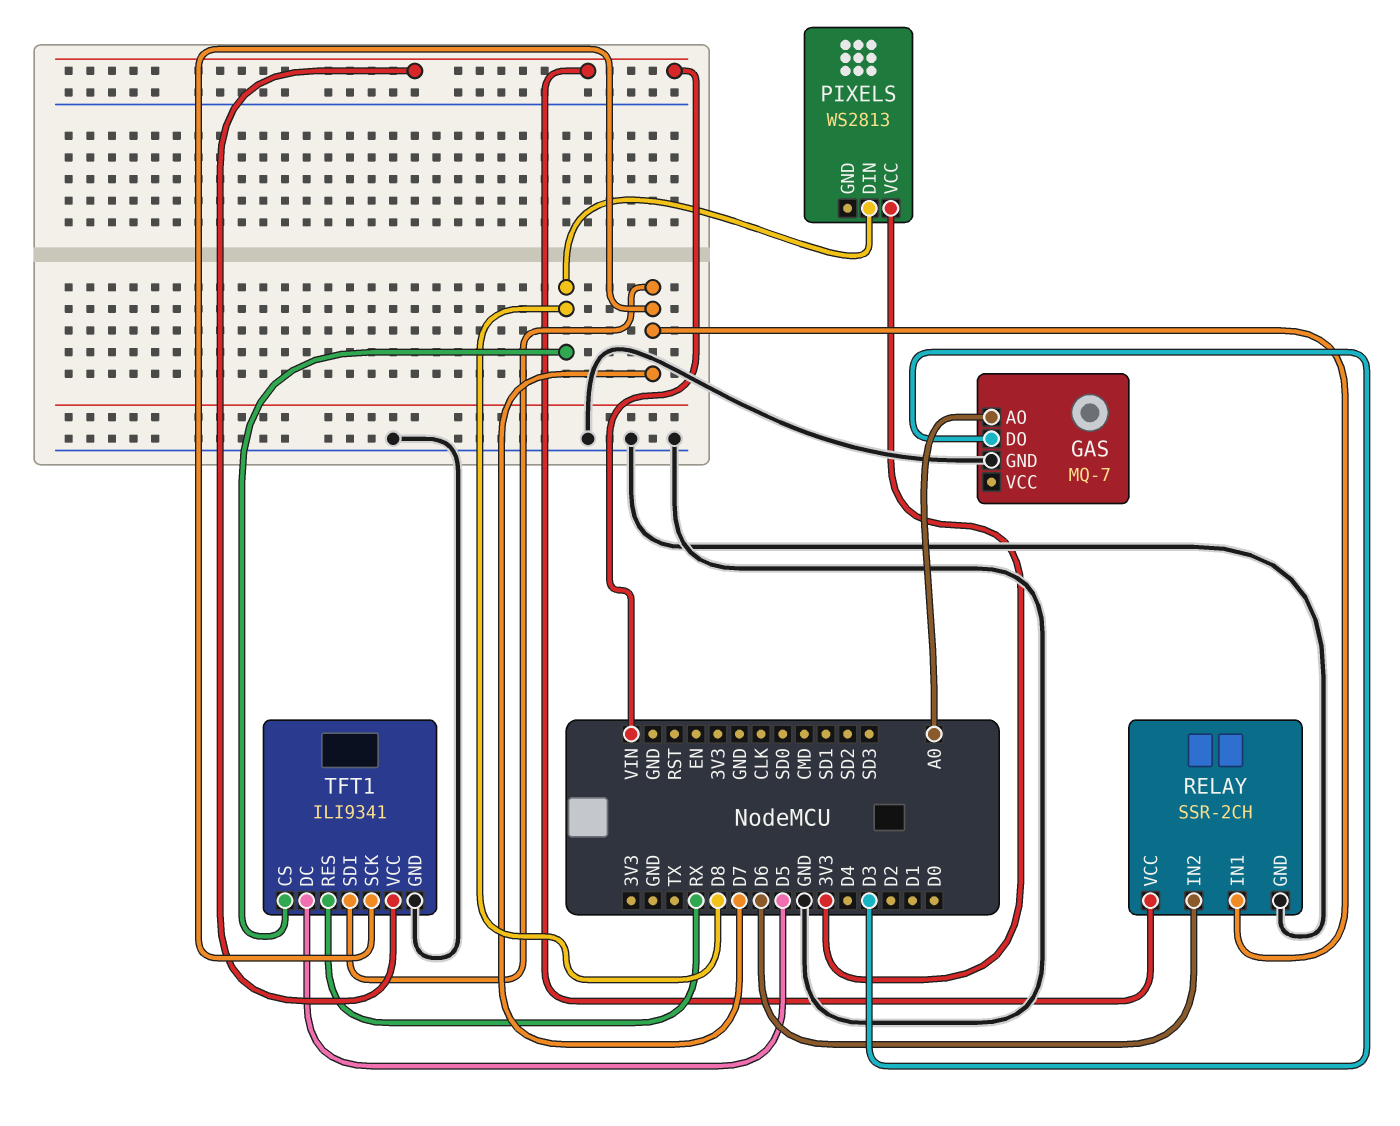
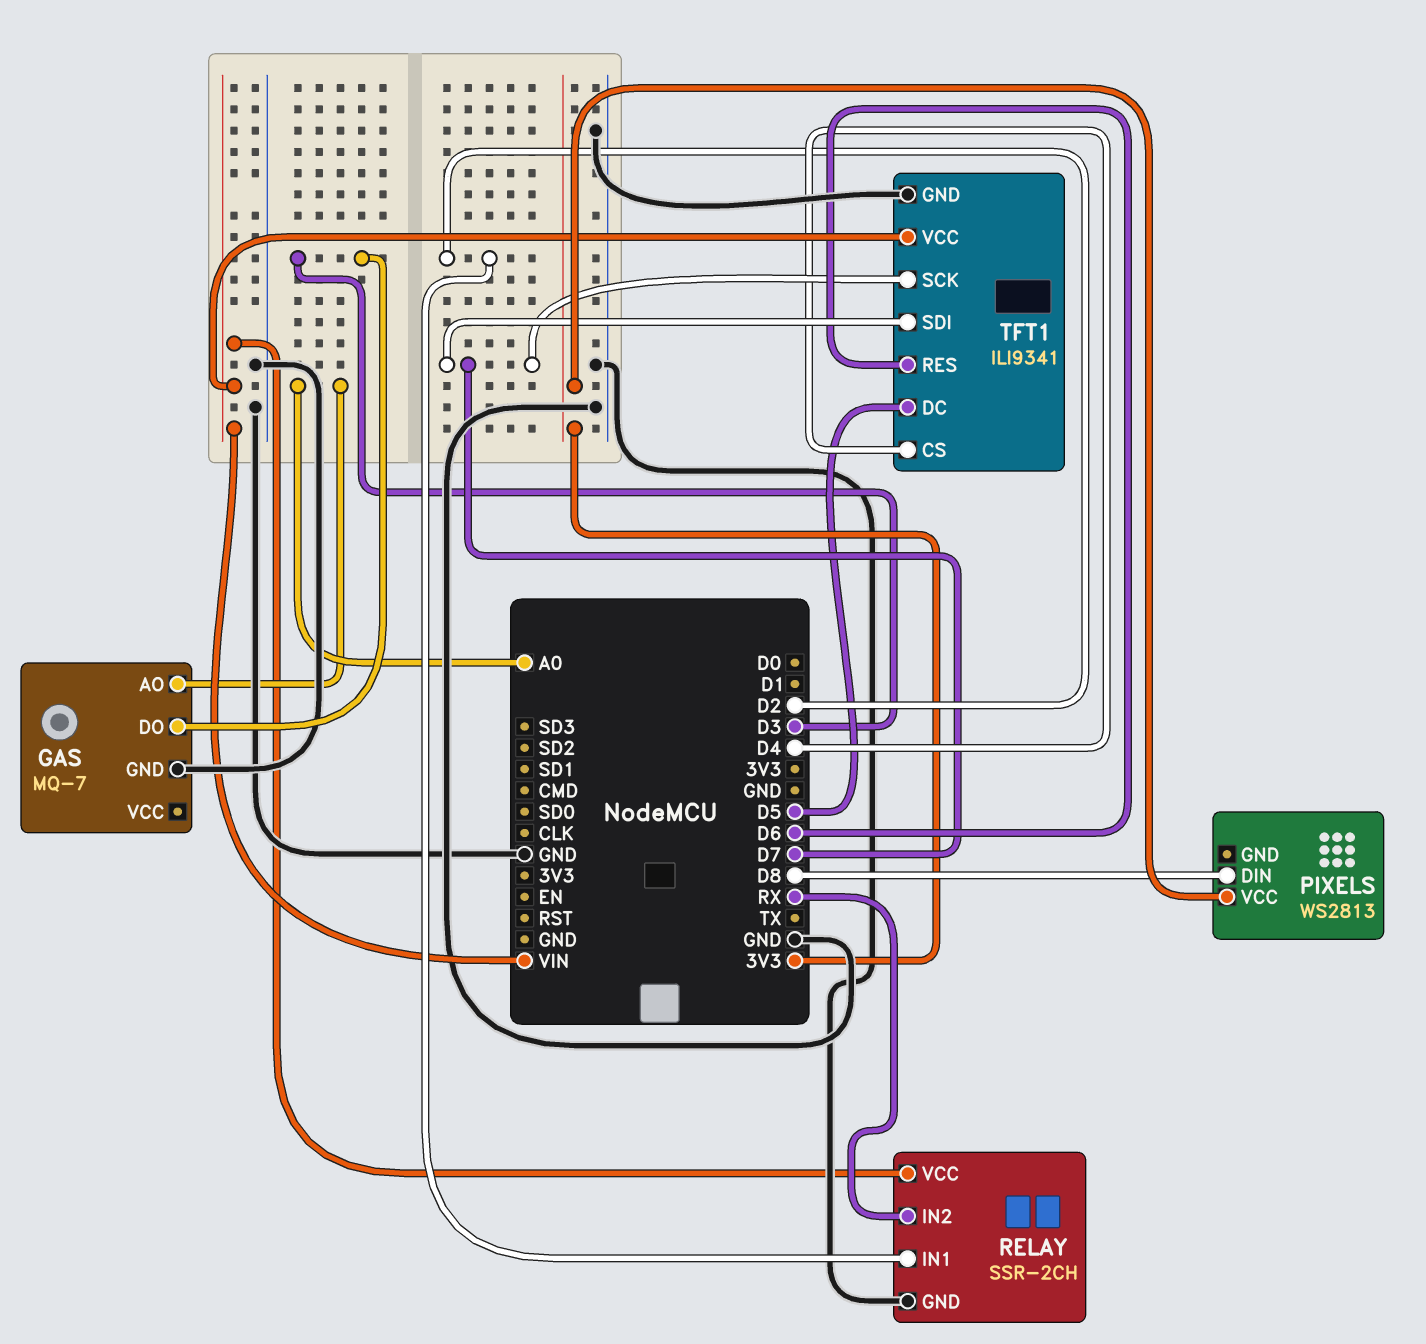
RELAY pin IN1: D7 -> D2
RELAY pin IN2: D6 -> RX
TFT1 pin CS: D8 -> D4
TFT1 pin RES: RX -> D6

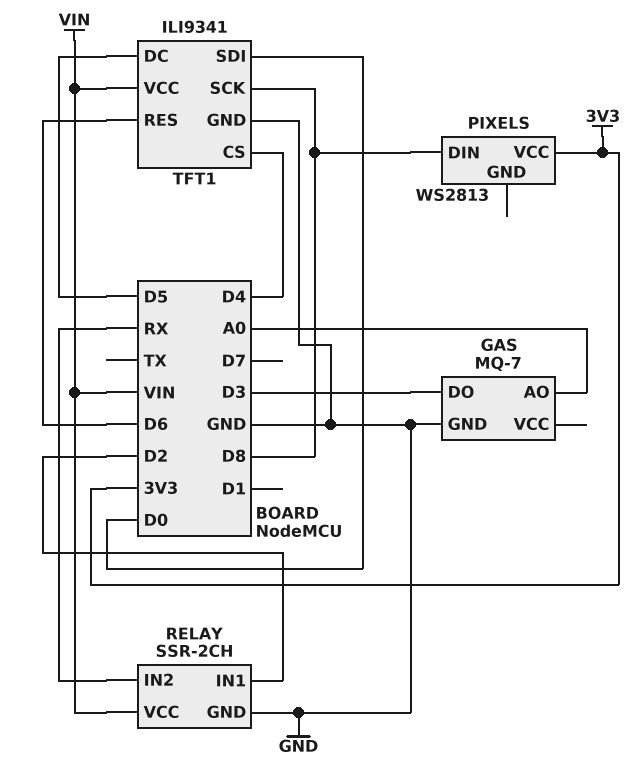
TFT1 pin SCK: D7 -> D8
TFT1 pin SDI: D7 -> D0

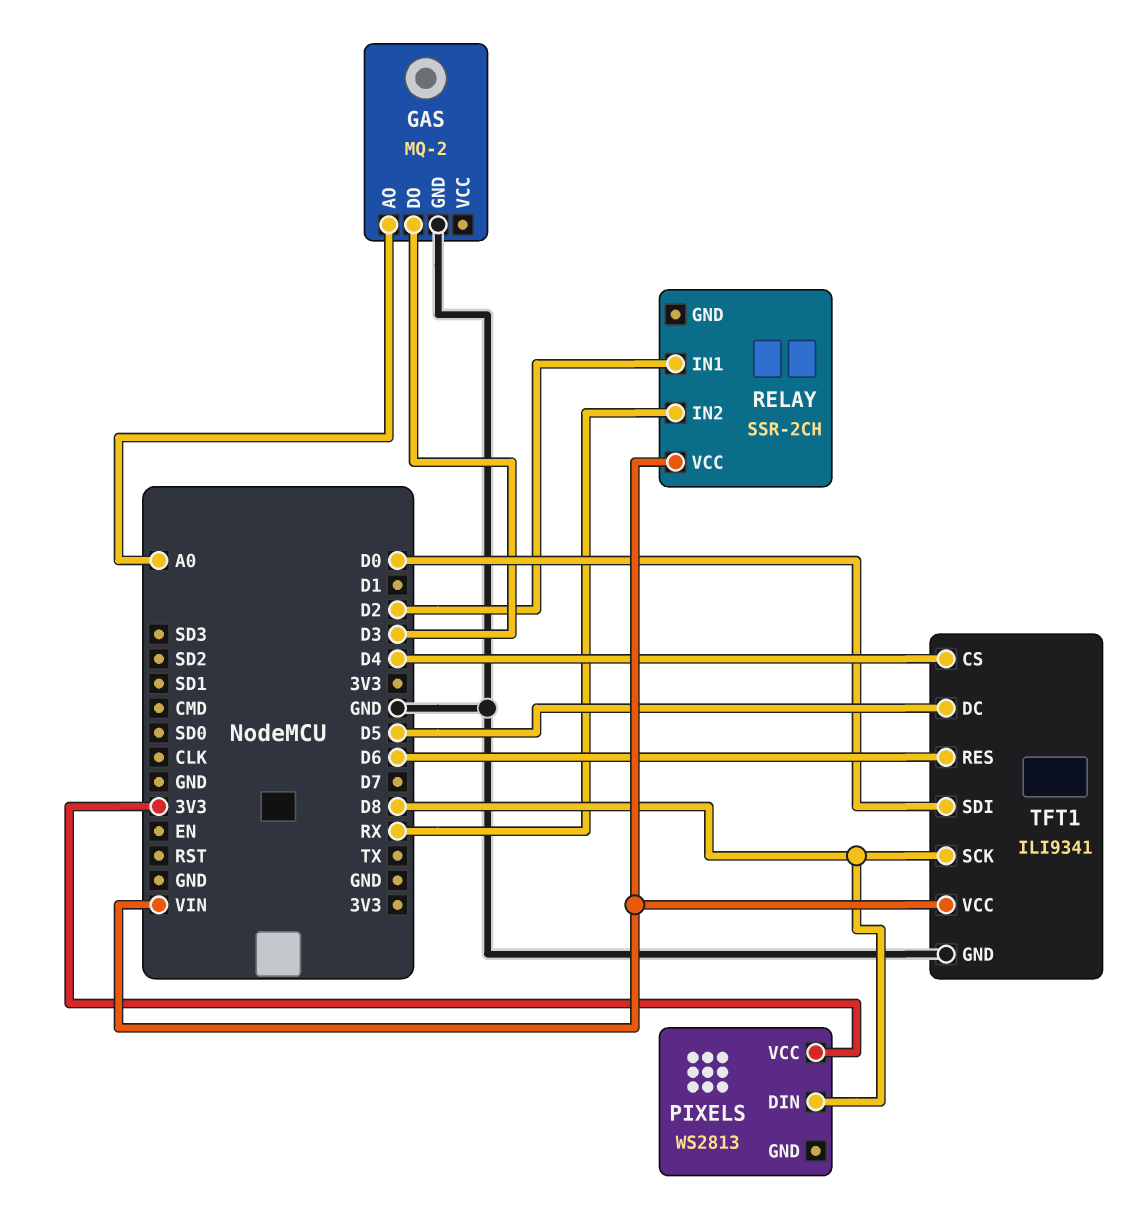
GAS: MQ-7 -> MQ-2
RELAY pin GND: GND -> none

